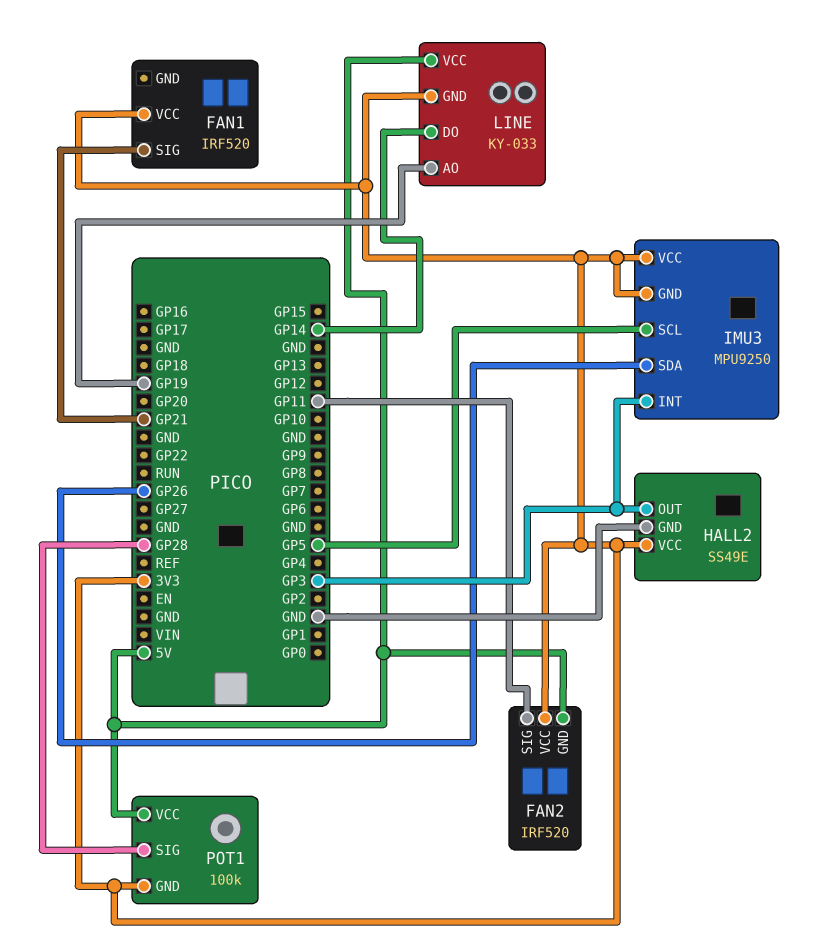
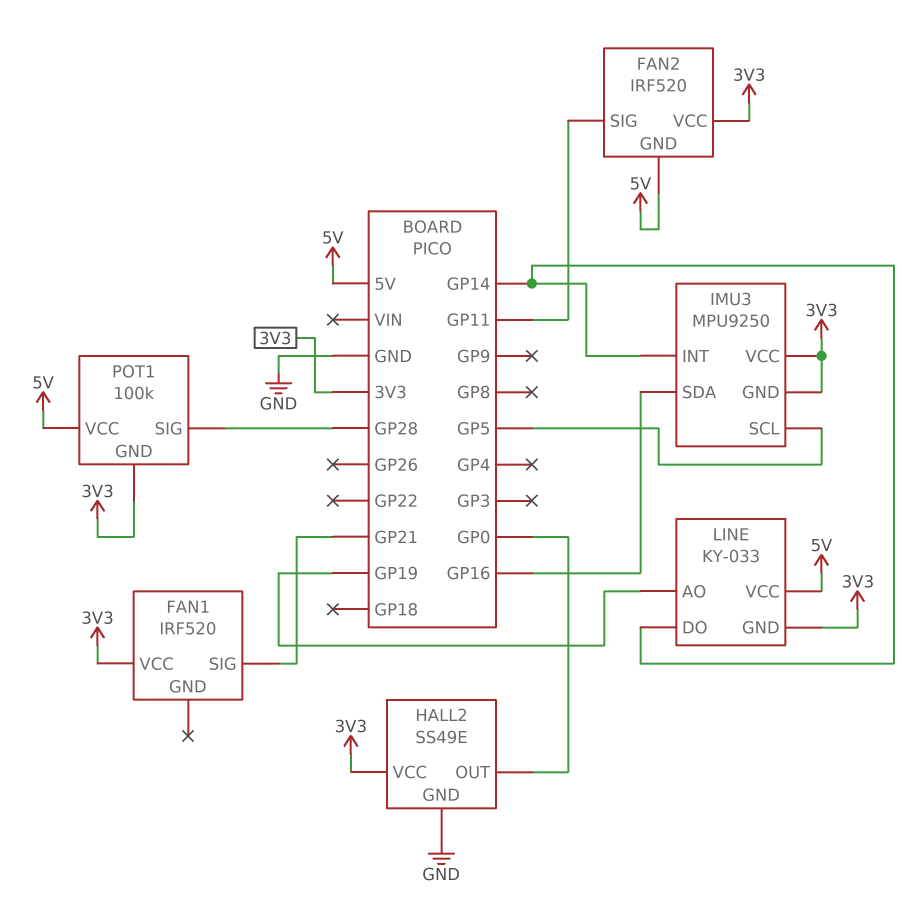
HALL2 pin OUT: GP3 -> GP0
IMU3 pin INT: GP3 -> GP14
IMU3 pin SDA: GP26 -> GP16

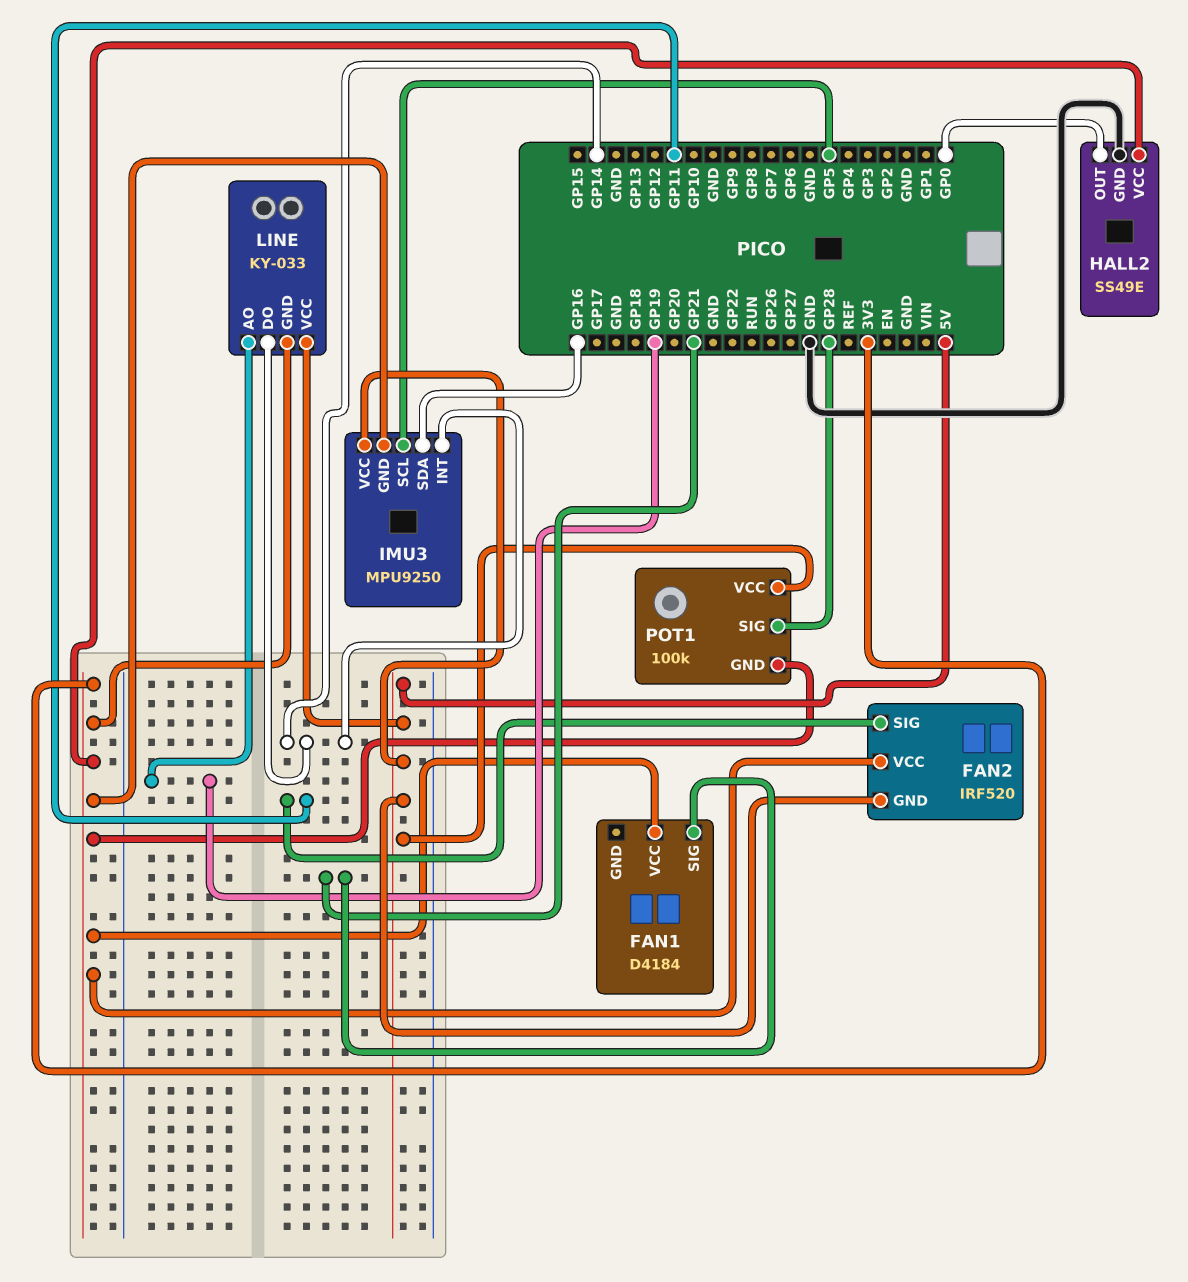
FAN1: IRF520 -> D4184
IMU3 pin VCC: 3V3 -> 5V

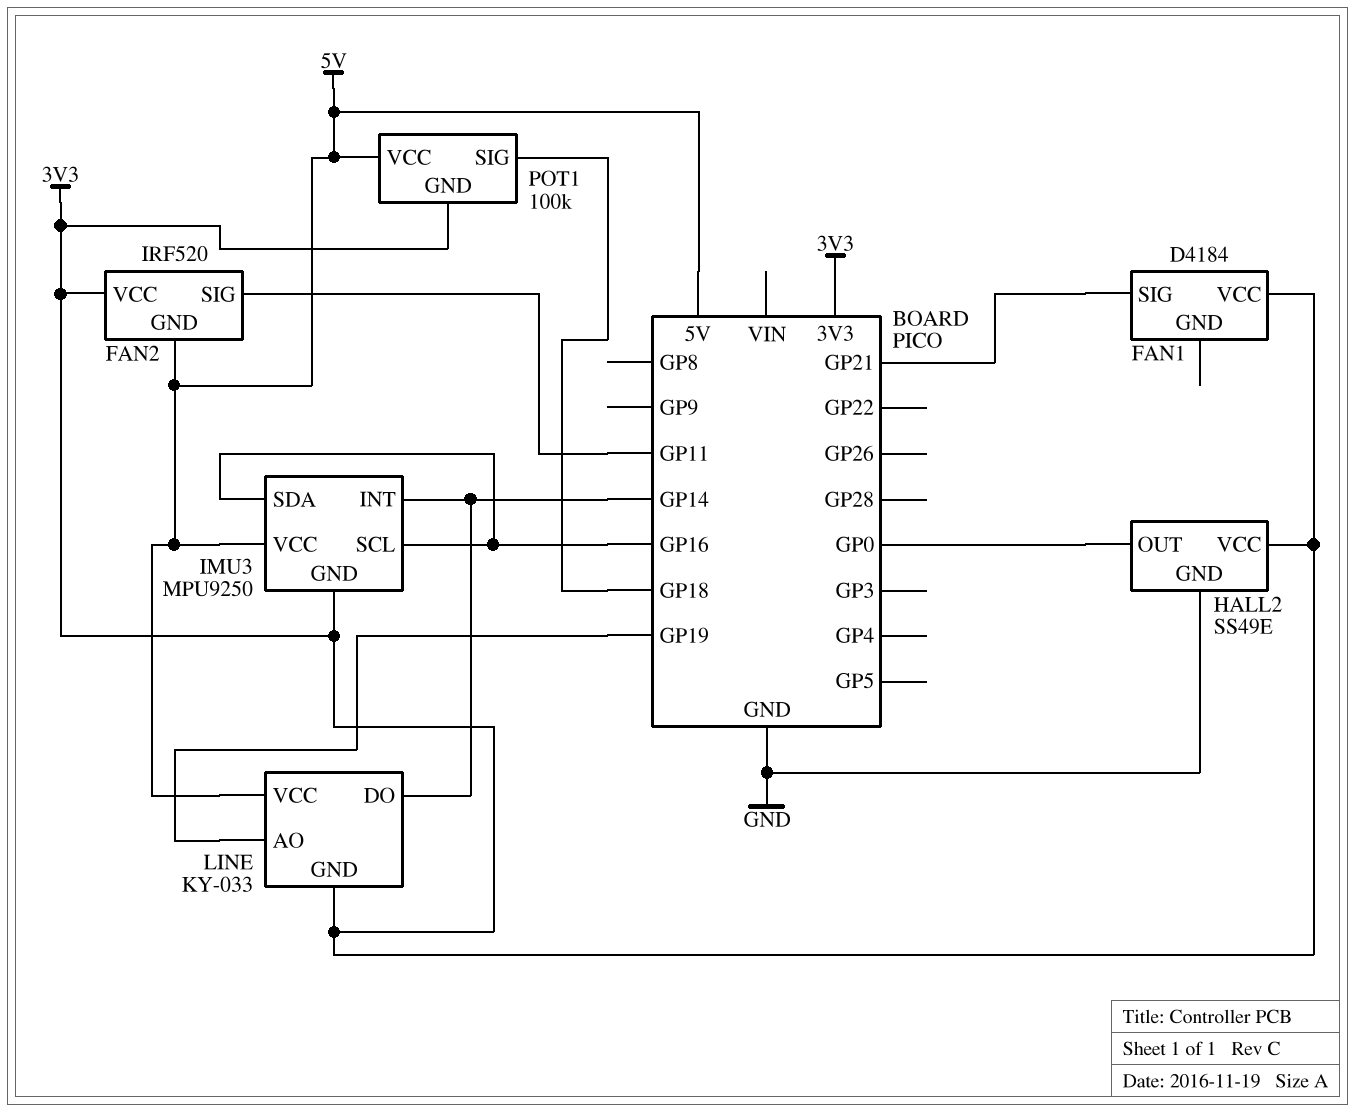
IMU3 pin SCL: GP5 -> GP16
POT1 pin SIG: GP28 -> GP18

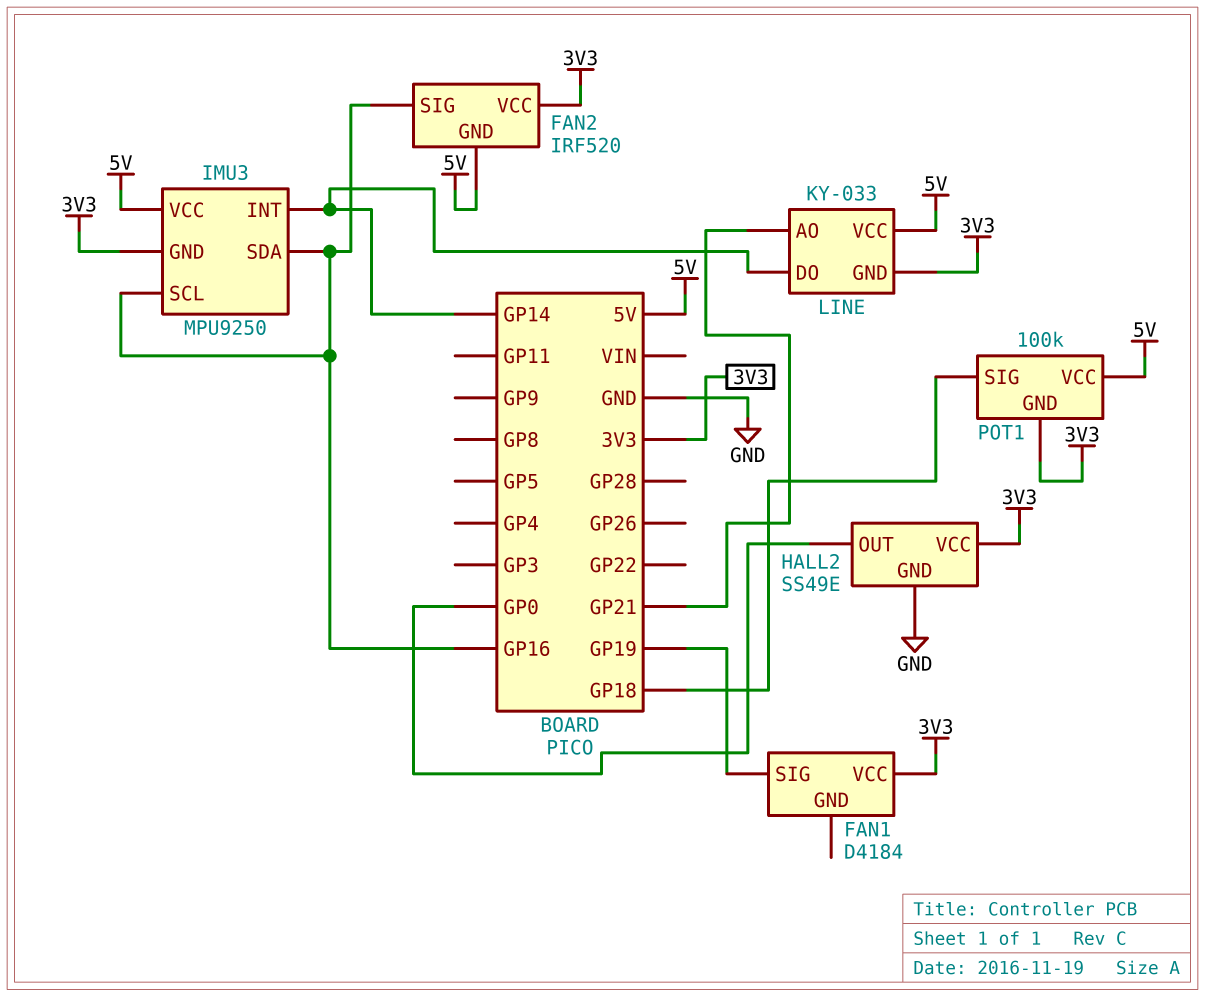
FAN1 pin SIG: GP21 -> GP19
FAN2 pin SIG: GP11 -> GP16
LINE pin AO: GP19 -> GP21

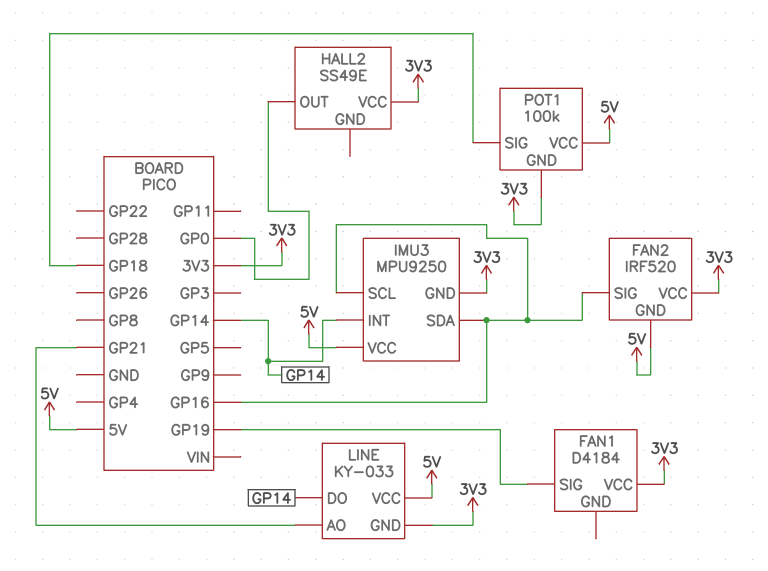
HALL2 pin GND: GND -> none

